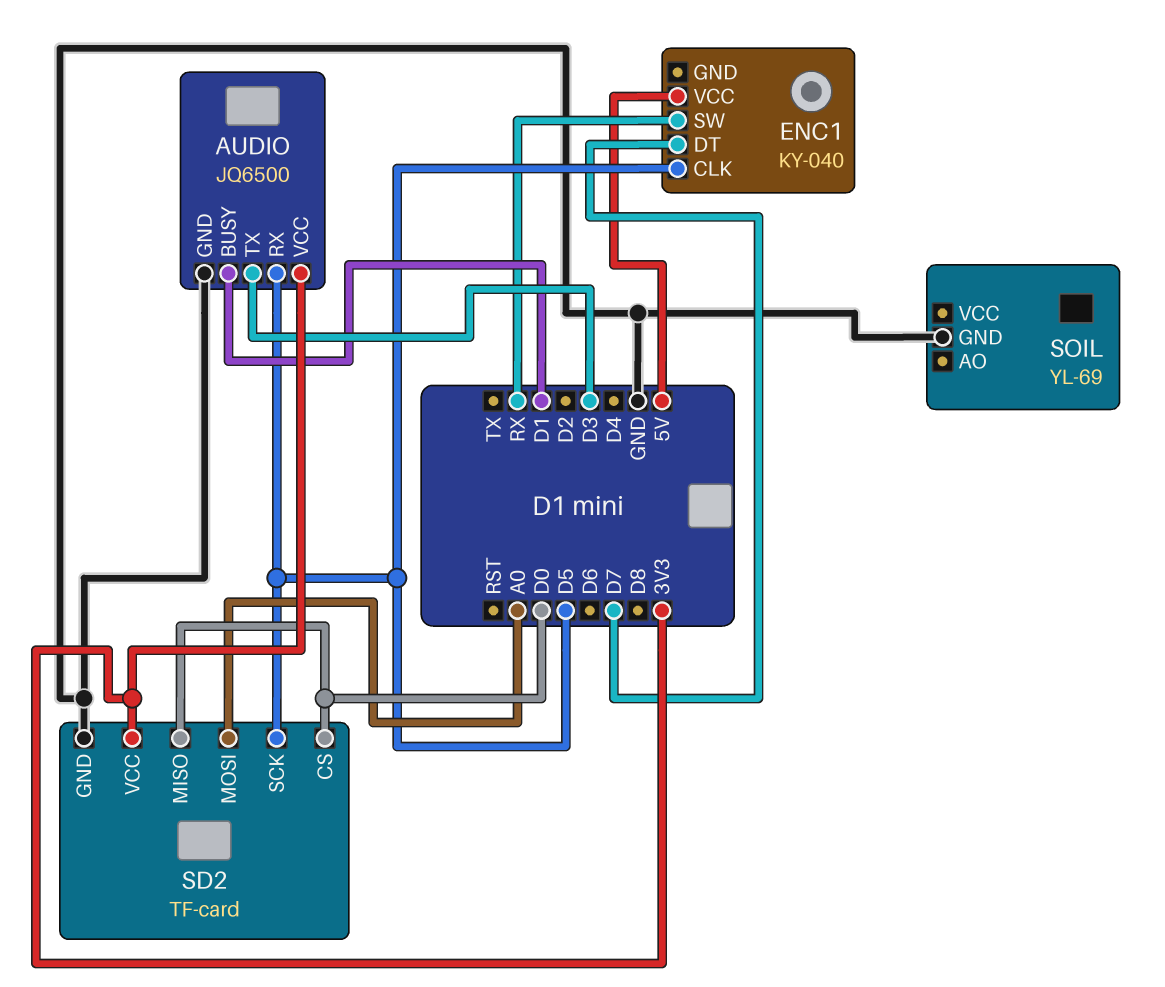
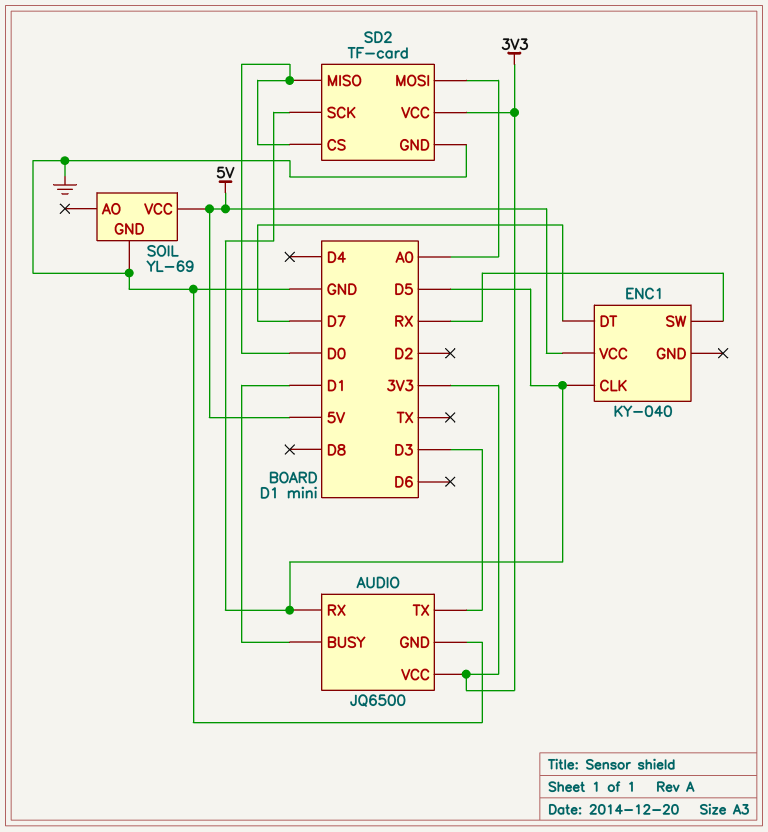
SOIL pin VCC: none -> 5V

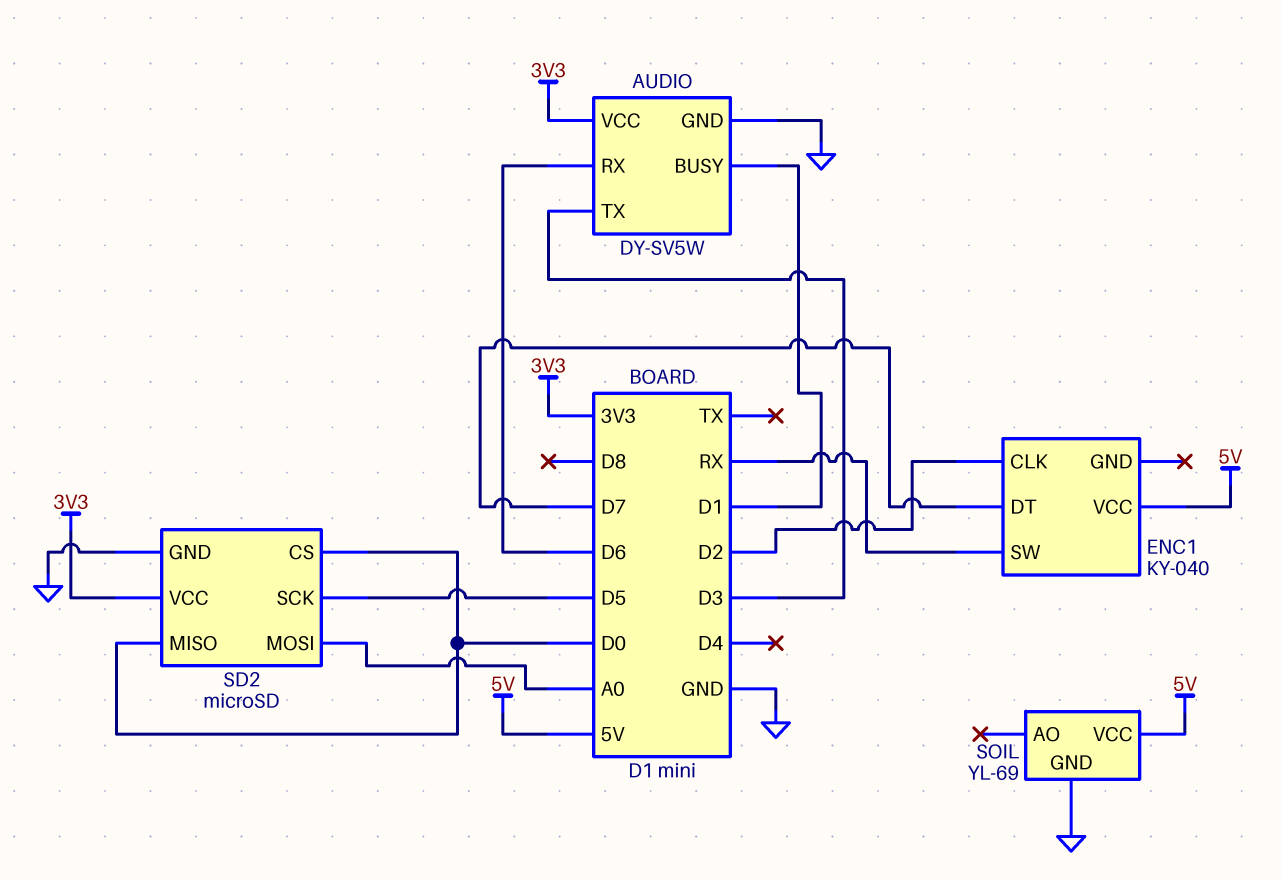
AUDIO: JQ6500 -> DY-SV5W
AUDIO pin RX: D5 -> D6
ENC1 pin CLK: D5 -> D2
SD2: TF-card -> microSD

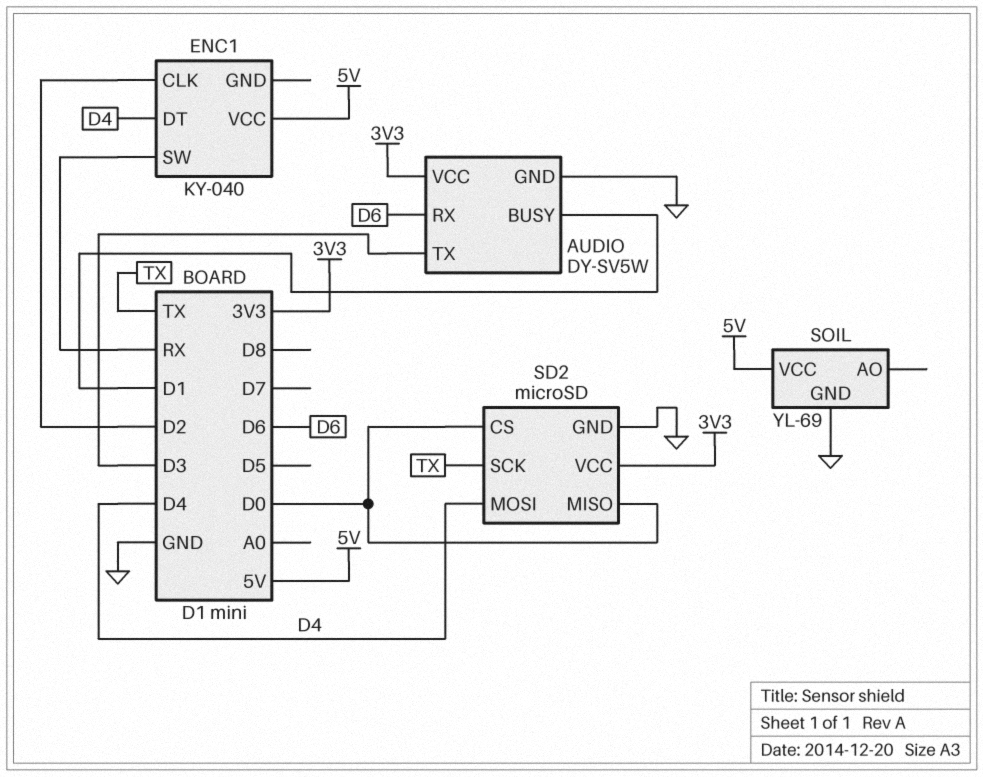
ENC1 pin DT: D7 -> D4
SD2 pin MOSI: A0 -> D4
SD2 pin SCK: D5 -> TX

